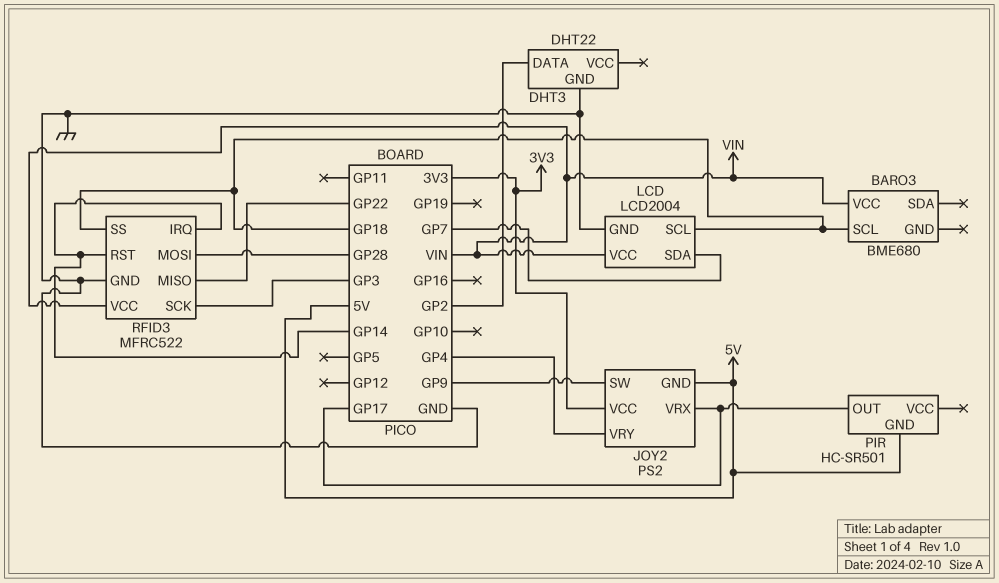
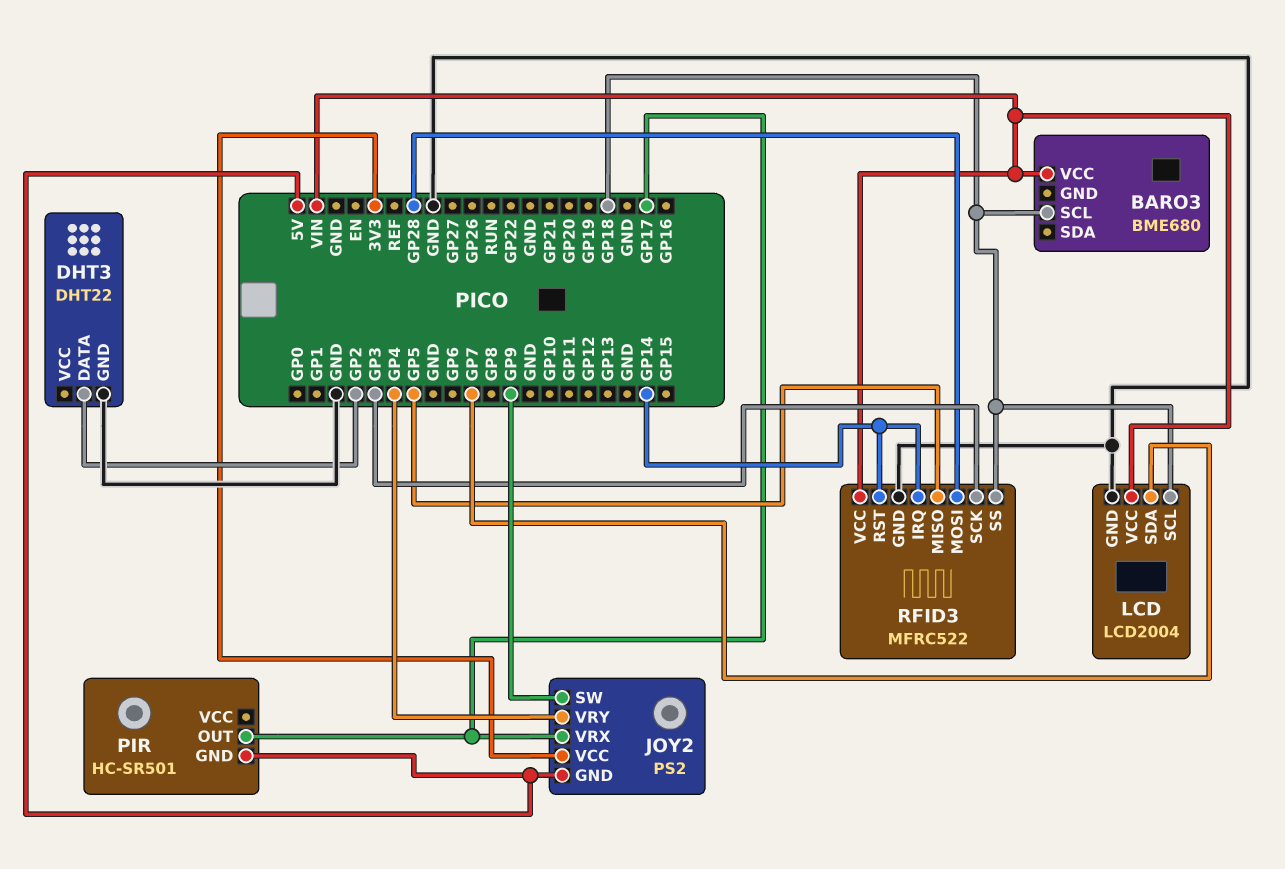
RFID3 pin MISO: GP22 -> GP5

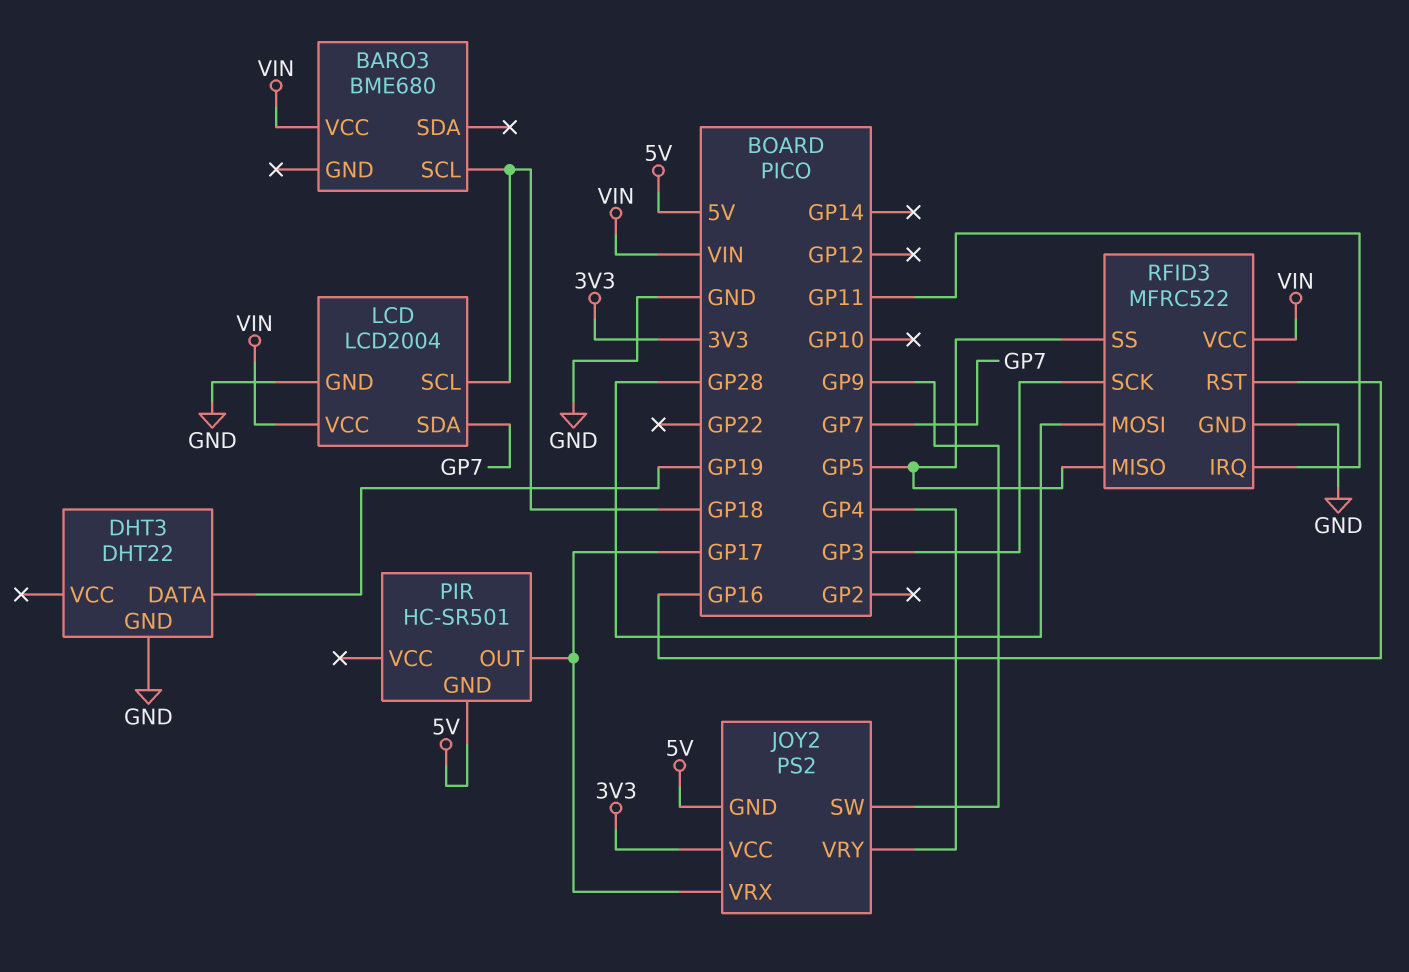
DHT3 pin DATA: GP2 -> GP19
RFID3 pin IRQ: GP14 -> GP11
RFID3 pin RST: GP14 -> GP16
RFID3 pin SS: GP18 -> GP5

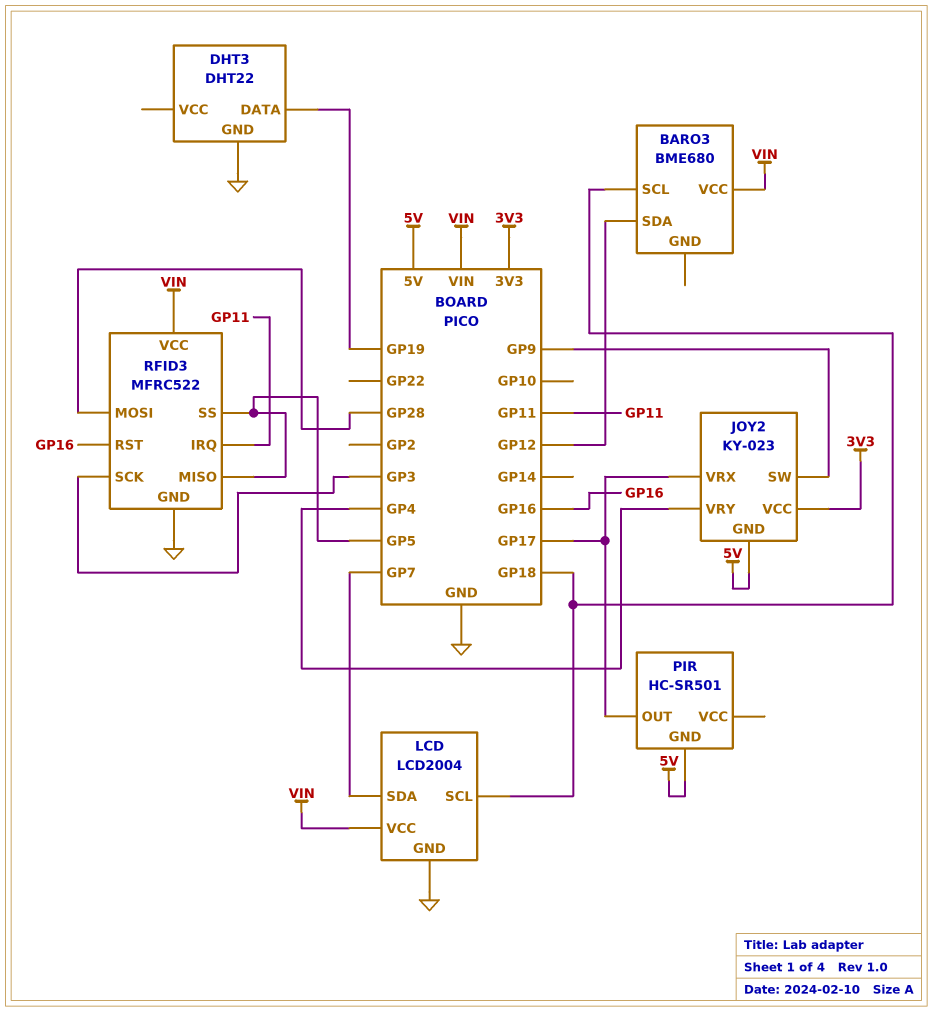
BARO3 pin SDA: none -> GP12
JOY2: PS2 -> KY-023

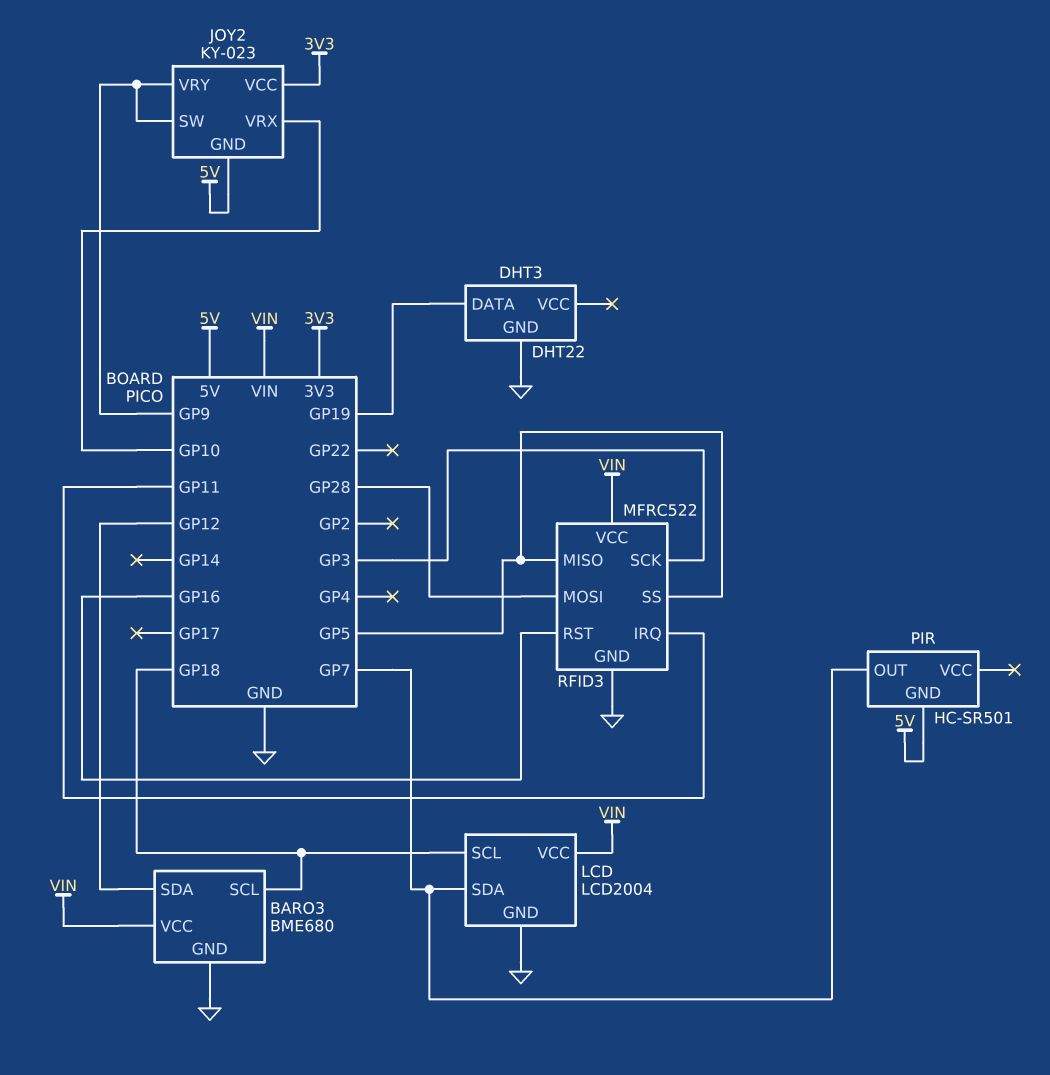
BARO3 pin GND: none -> GND
JOY2 pin VRX: GP17 -> GP10
JOY2 pin VRY: GP4 -> GP9
PIR pin OUT: GP17 -> GP7

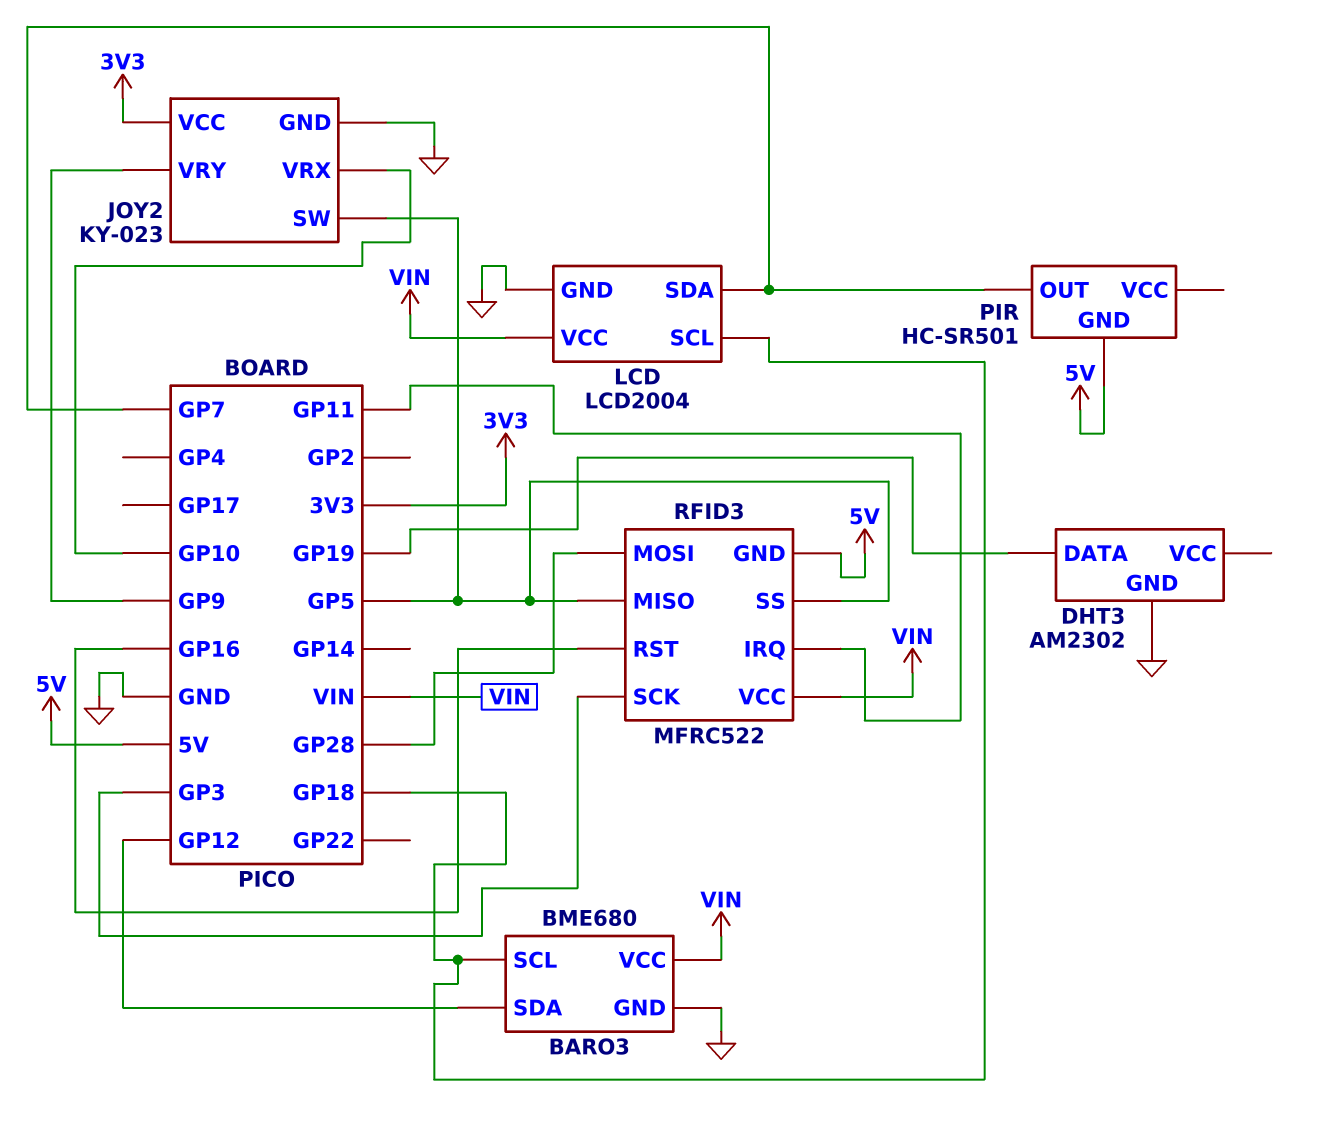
DHT3: DHT22 -> AM2302
JOY2 pin GND: 5V -> GND
JOY2 pin SW: GP9 -> GP5
RFID3 pin GND: GND -> 5V

